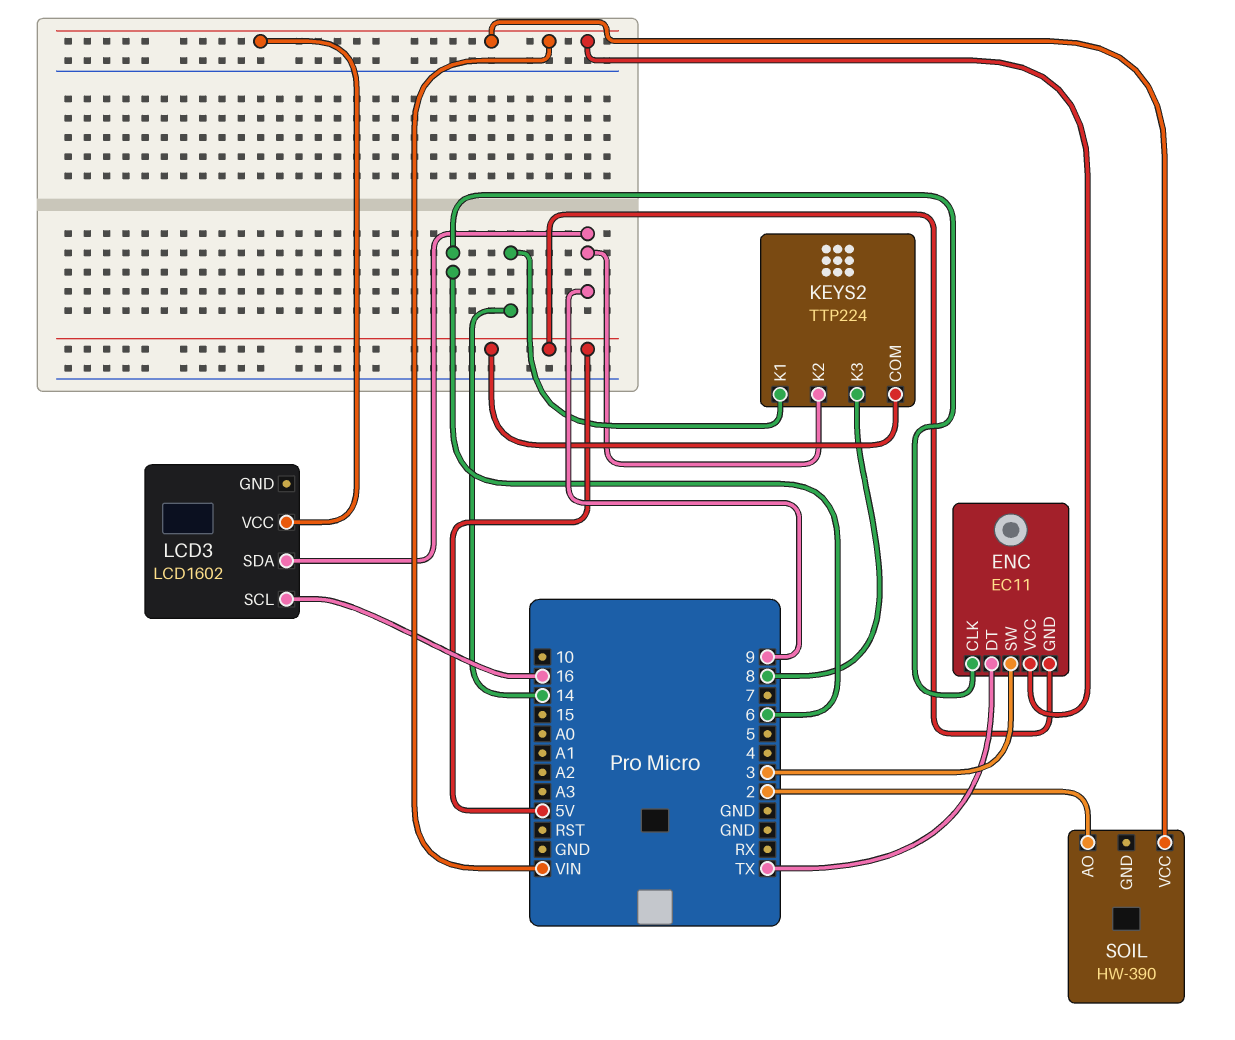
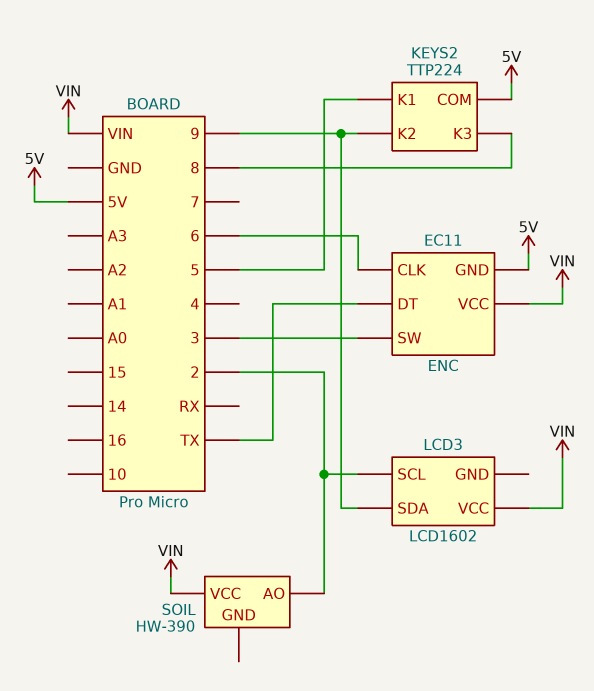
KEYS2 pin K1: 14 -> 5
LCD3 pin SCL: 16 -> 2

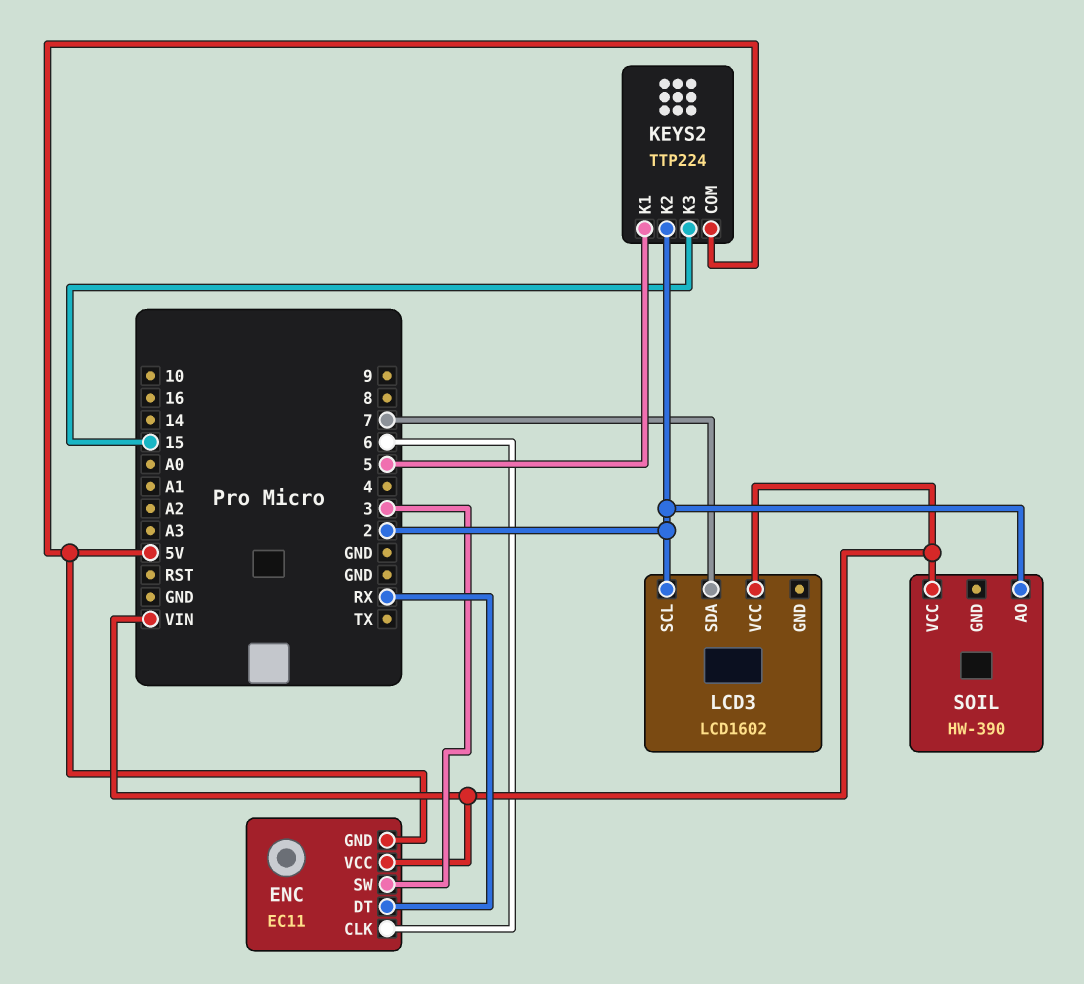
ENC pin DT: TX -> RX
KEYS2 pin K2: 9 -> 2
KEYS2 pin K3: 8 -> 15
LCD3 pin SDA: 9 -> 7

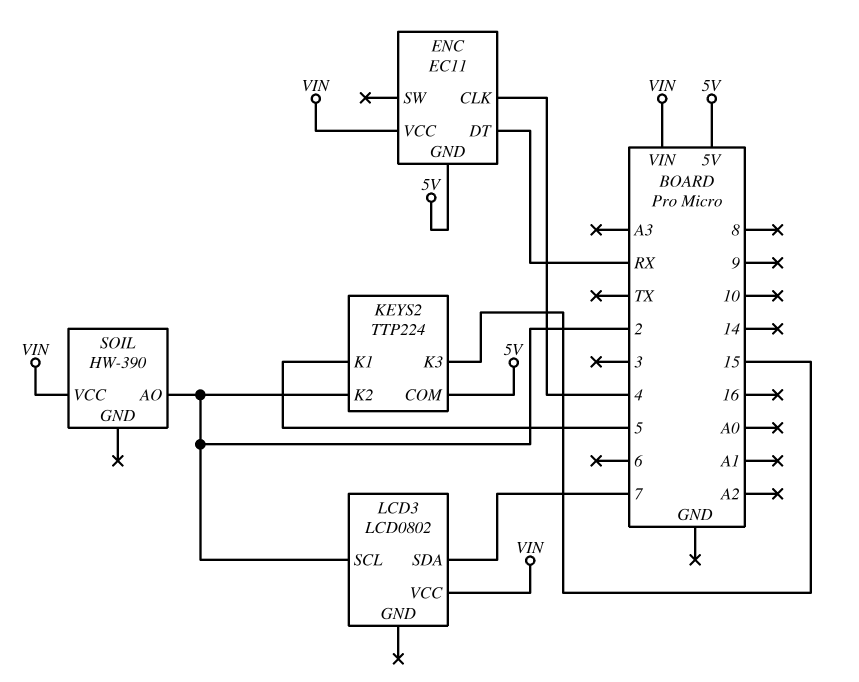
ENC pin CLK: 6 -> 4
ENC pin SW: 3 -> none
LCD3: LCD1602 -> LCD0802

